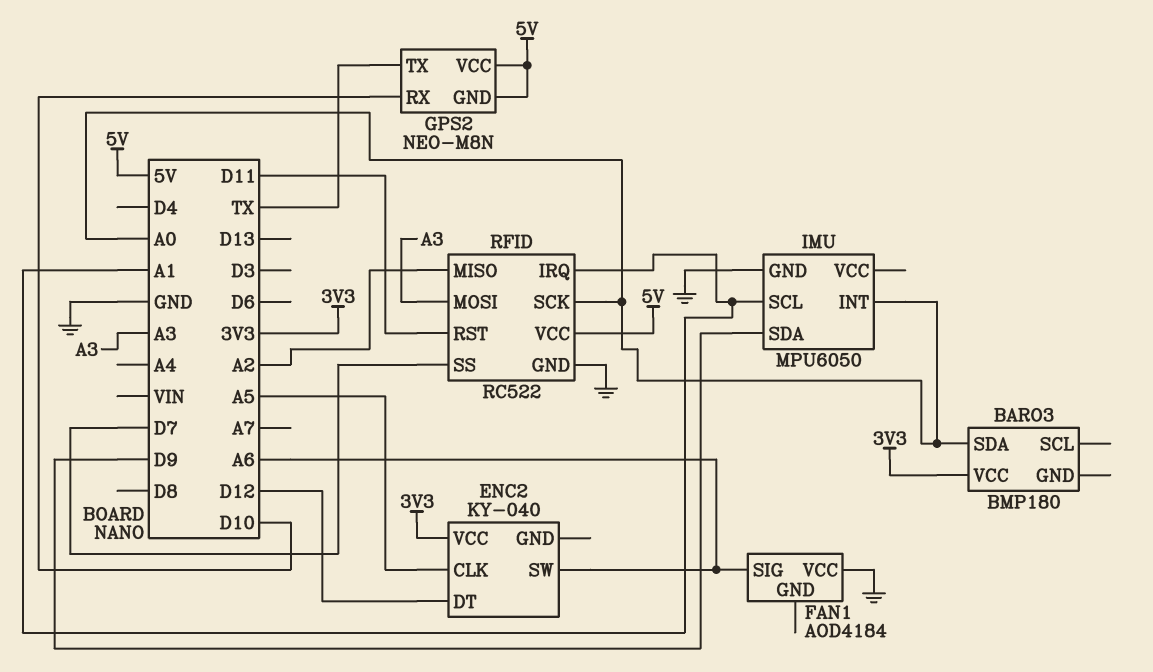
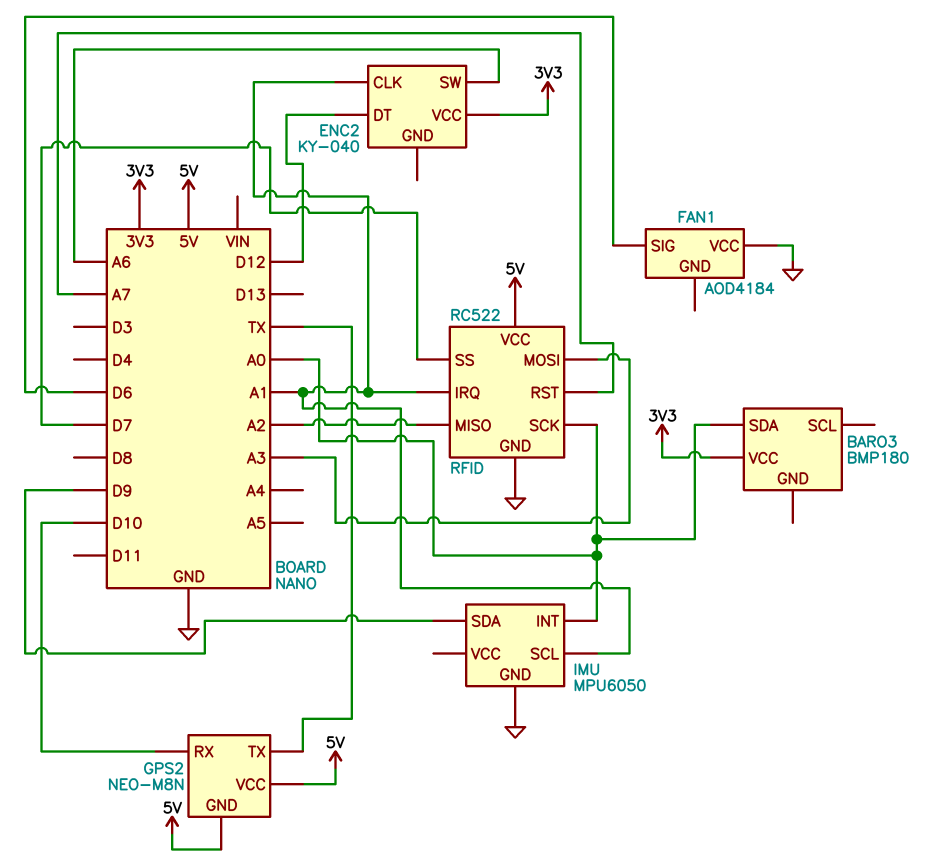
ENC2 pin CLK: A5 -> A1
FAN1 pin SIG: A6 -> D6
RFID pin RST: D11 -> A7

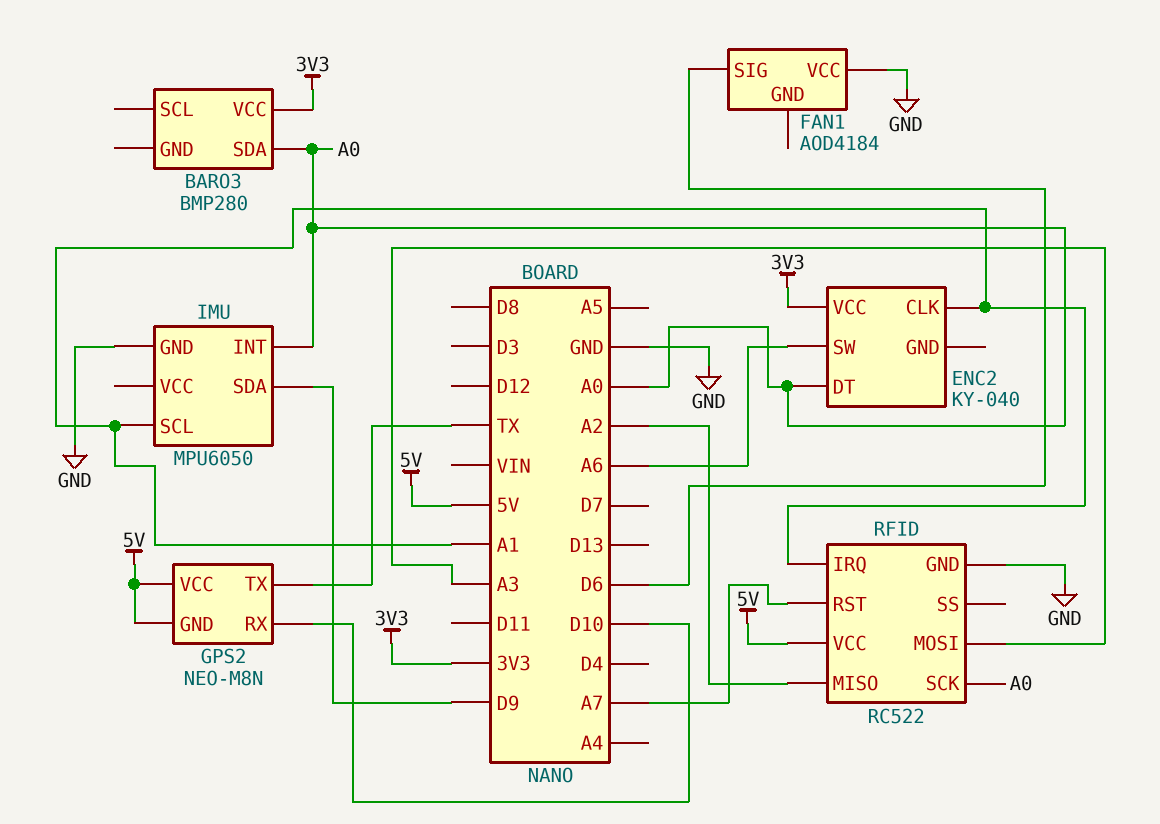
BARO3: BMP180 -> BMP280
ENC2 pin DT: D12 -> A0
RFID pin SS: D7 -> none

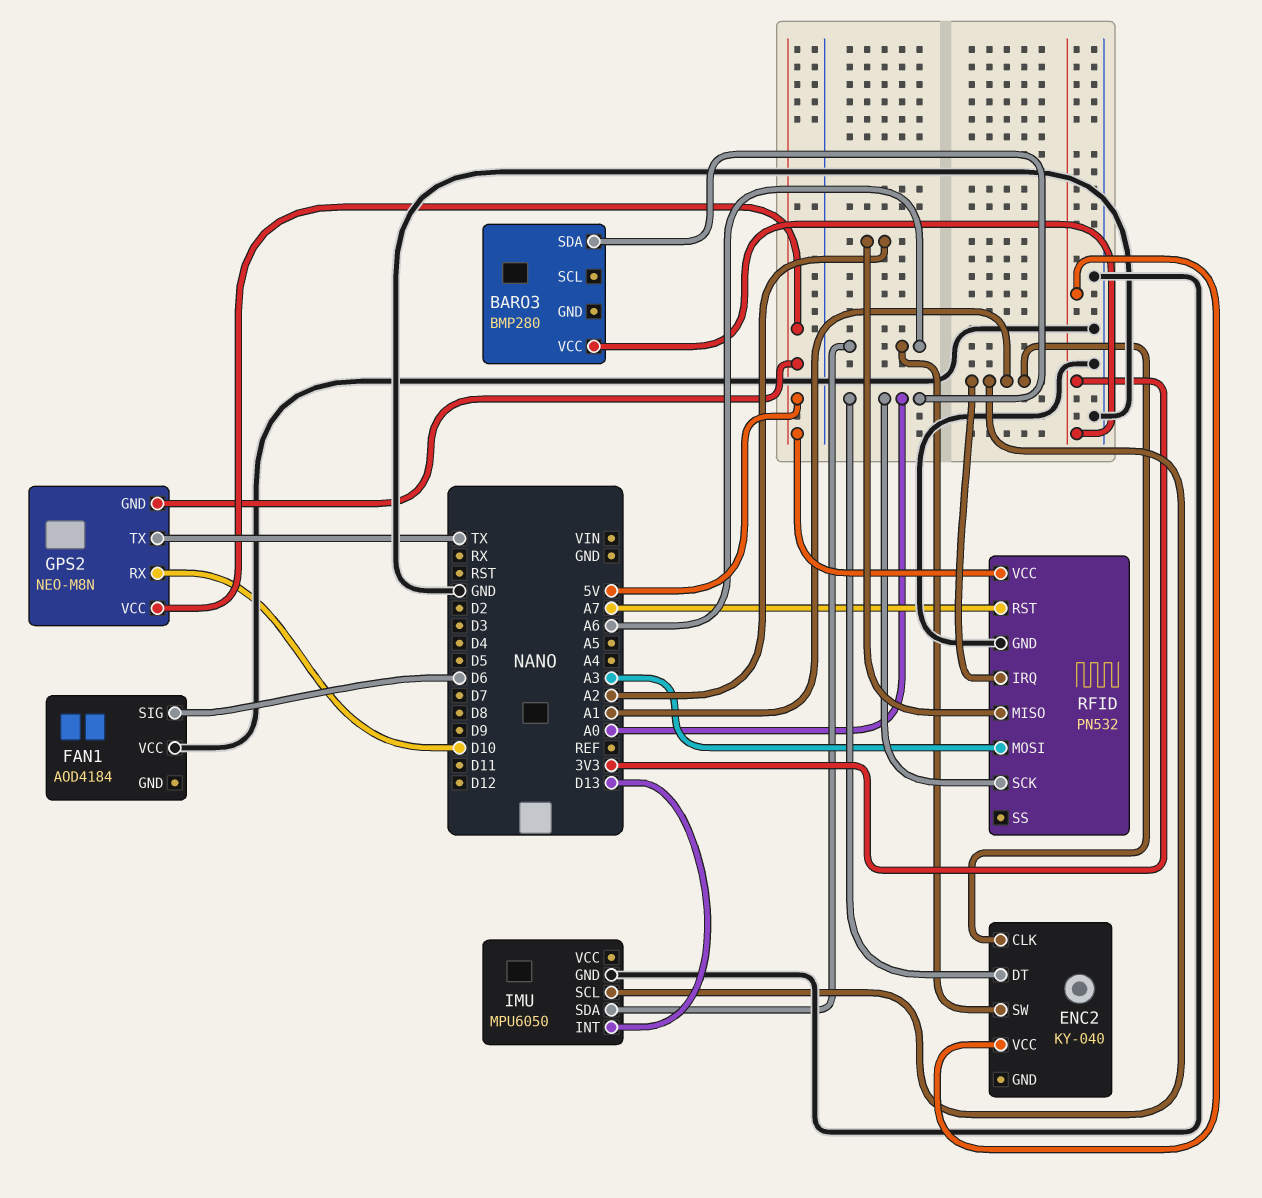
IMU pin INT: A0 -> D13
IMU pin SDA: D9 -> A6
RFID: RC522 -> PN532

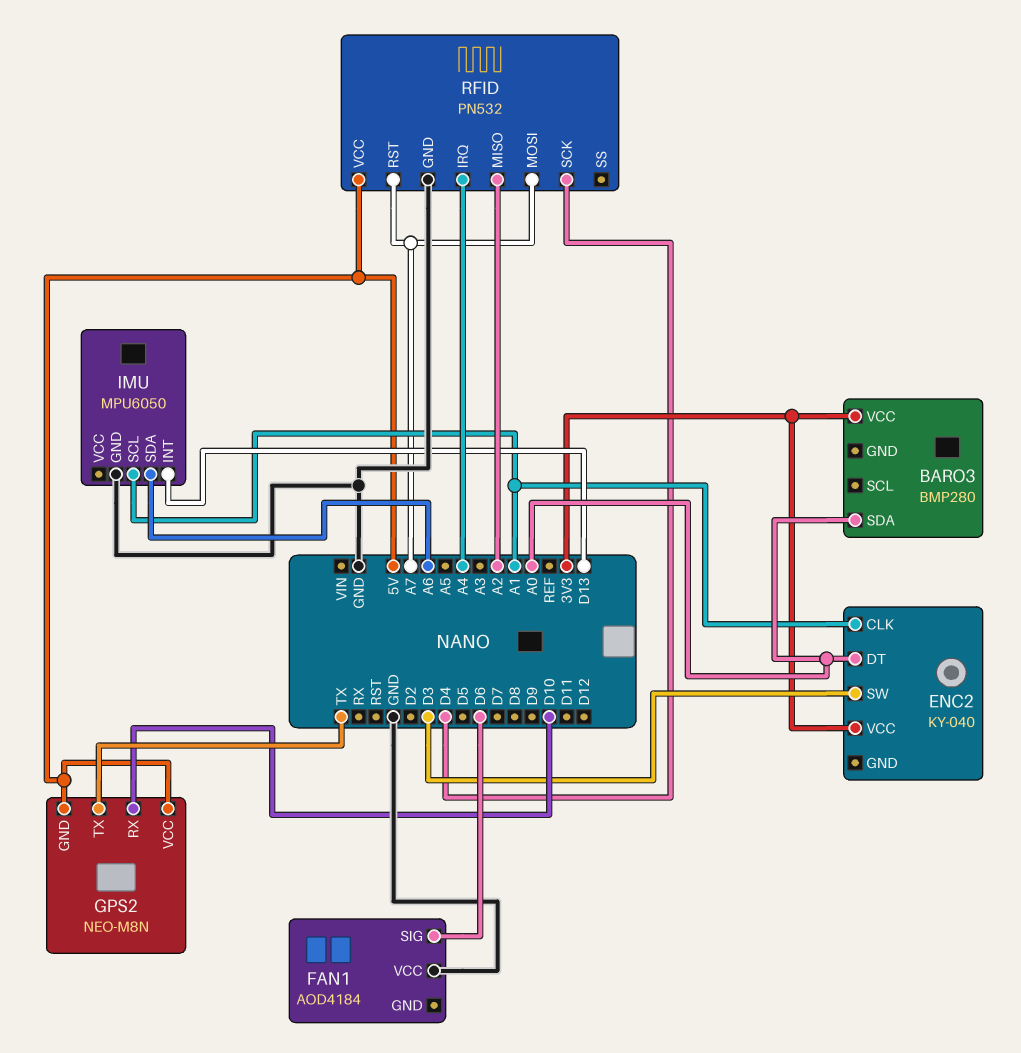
ENC2 pin SW: A6 -> D3
RFID pin IRQ: A1 -> A4
RFID pin MOSI: A3 -> A7
RFID pin SCK: A0 -> D4

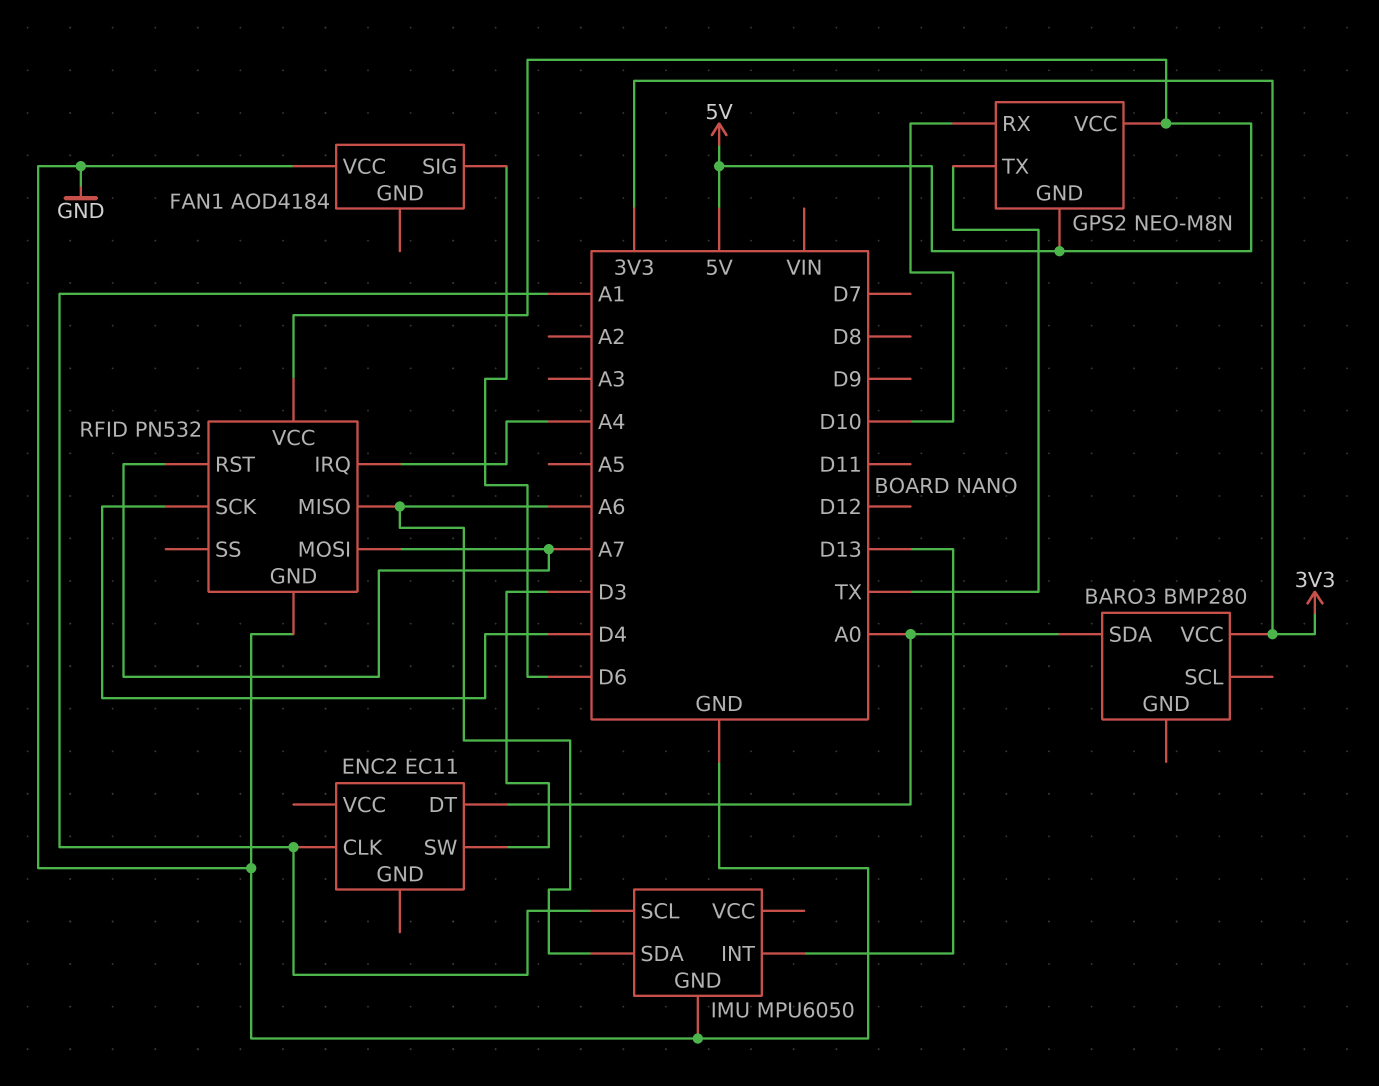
ENC2: KY-040 -> EC11
ENC2 pin VCC: 3V3 -> none
RFID pin MISO: A2 -> A6

